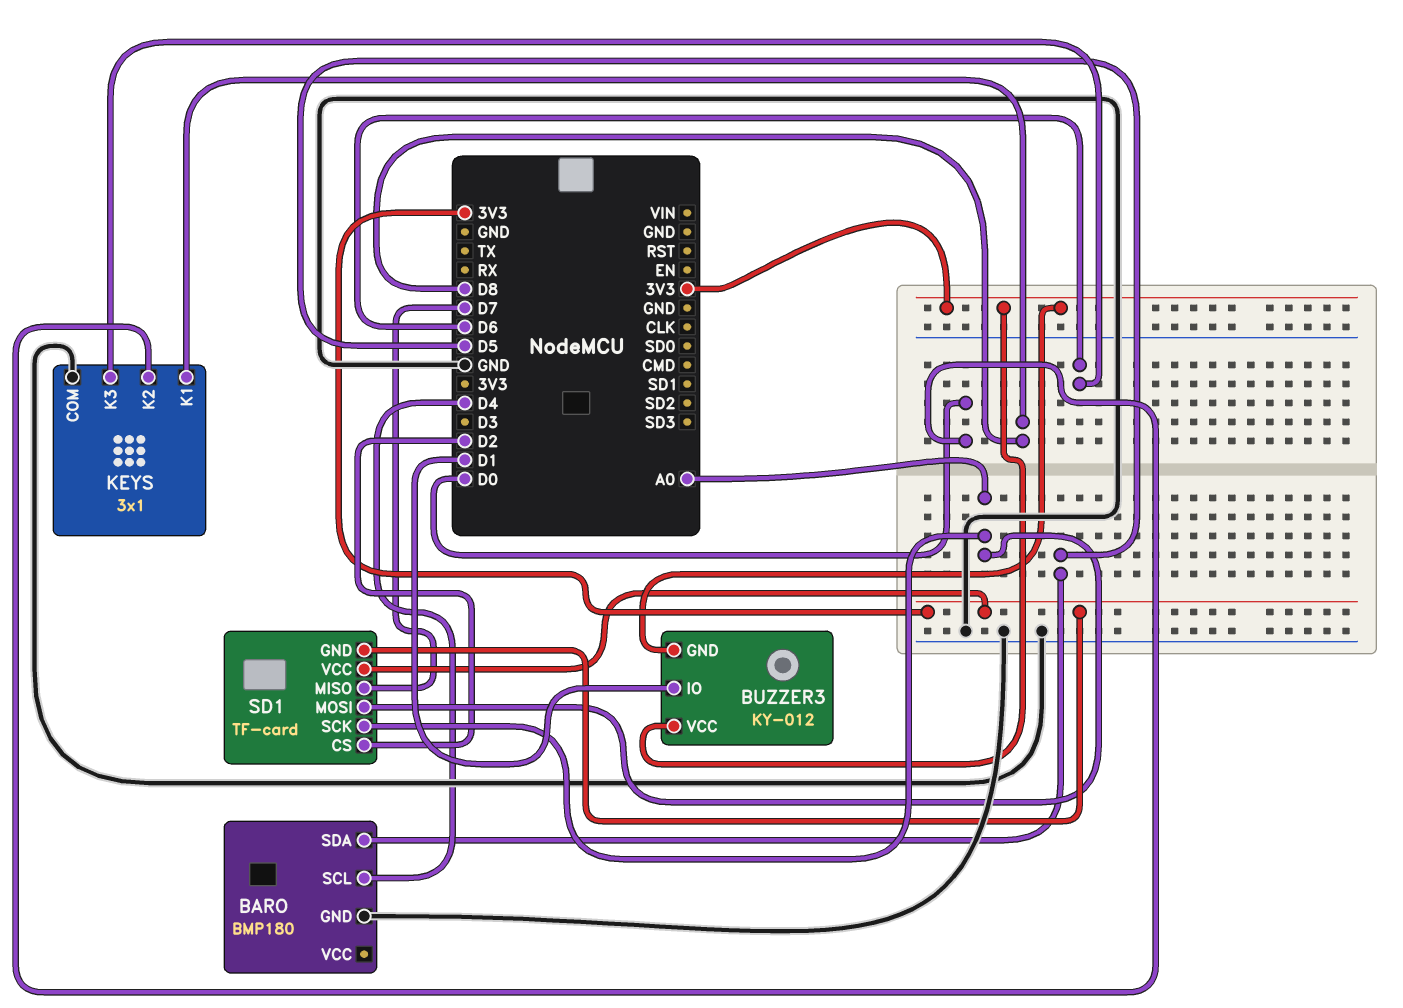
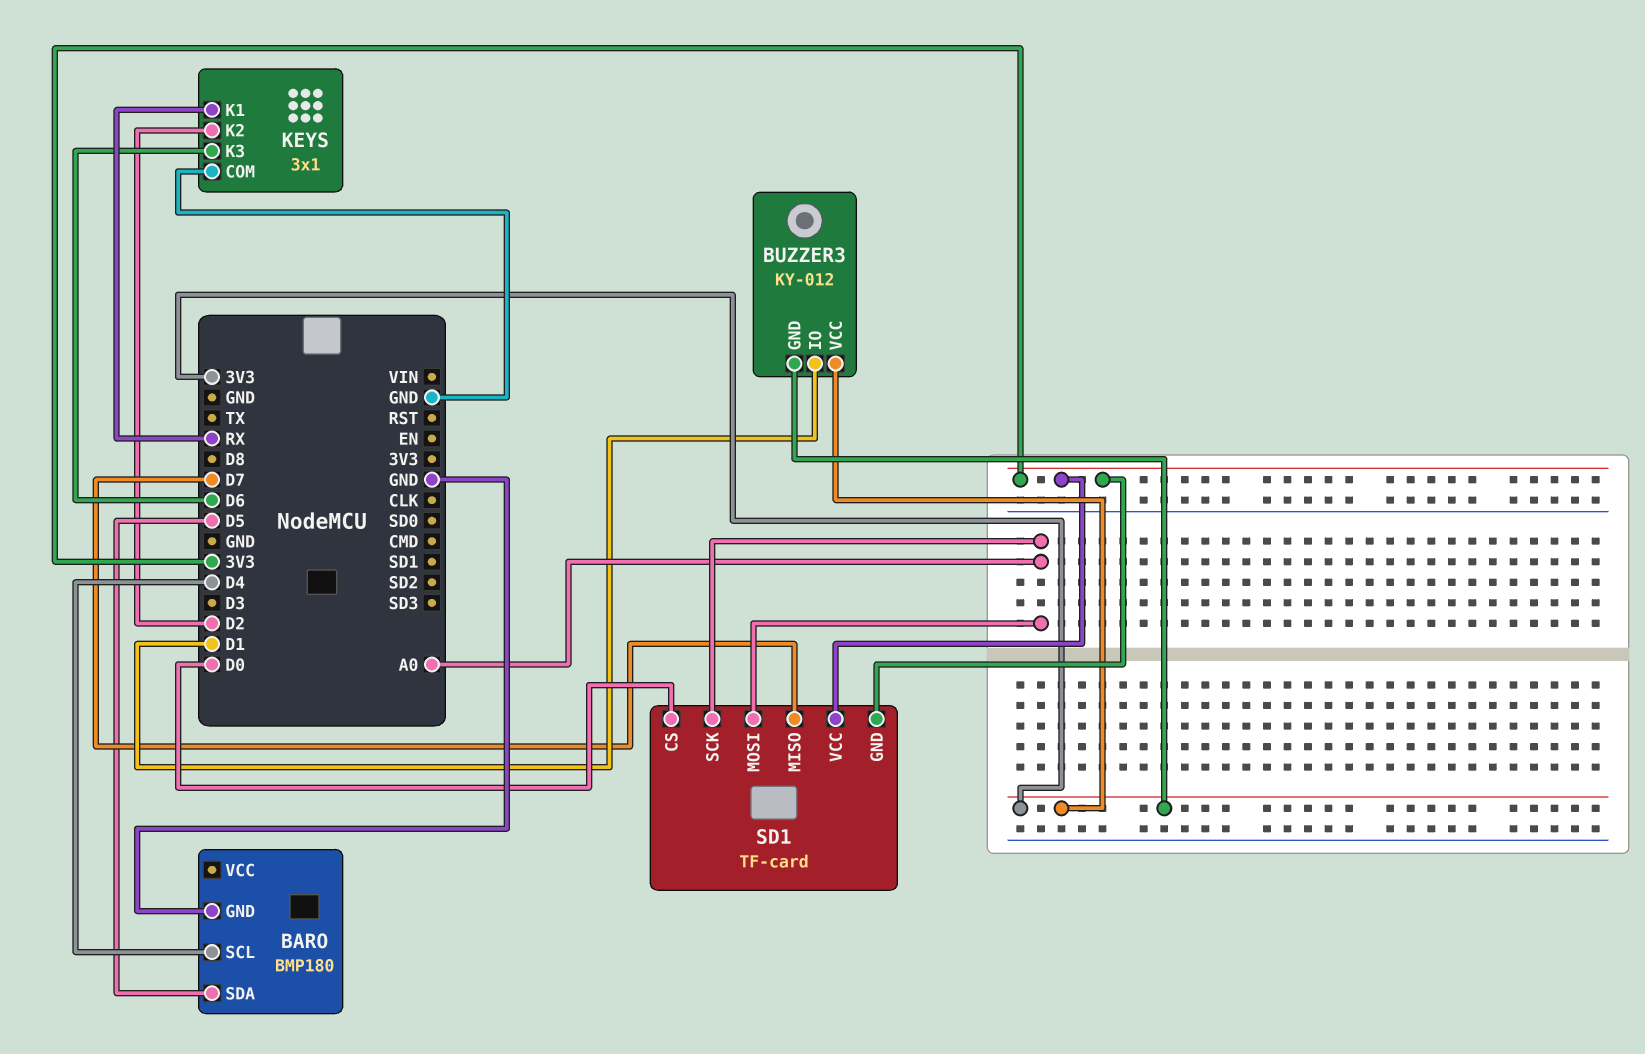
KEYS pin K1: D8 -> RX
KEYS pin K2: D0 -> D2
SD1 pin CS: D2 -> D0

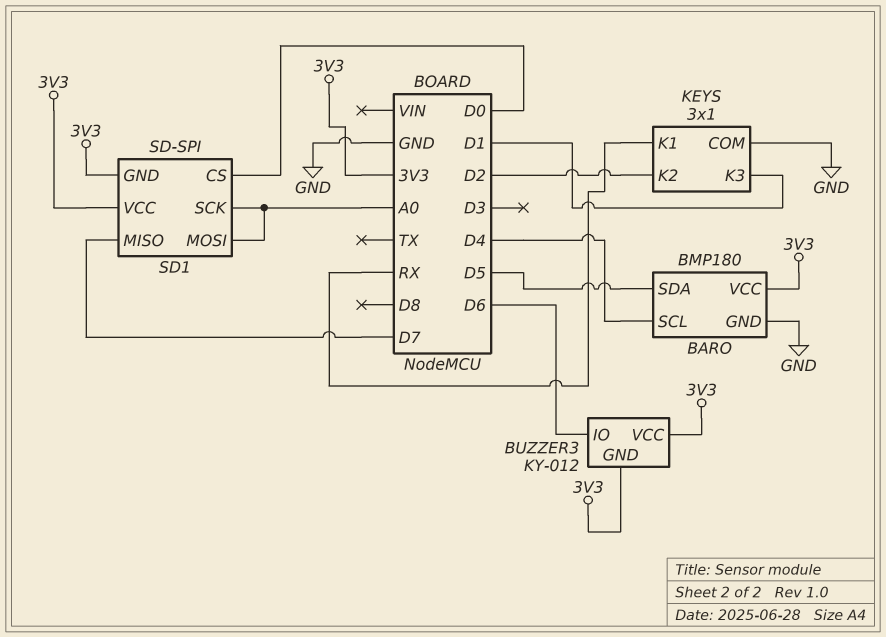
BARO pin VCC: none -> 3V3
BUZZER3 pin IO: D1 -> D6
KEYS pin K3: D6 -> D1
SD1: TF-card -> SD-SPI

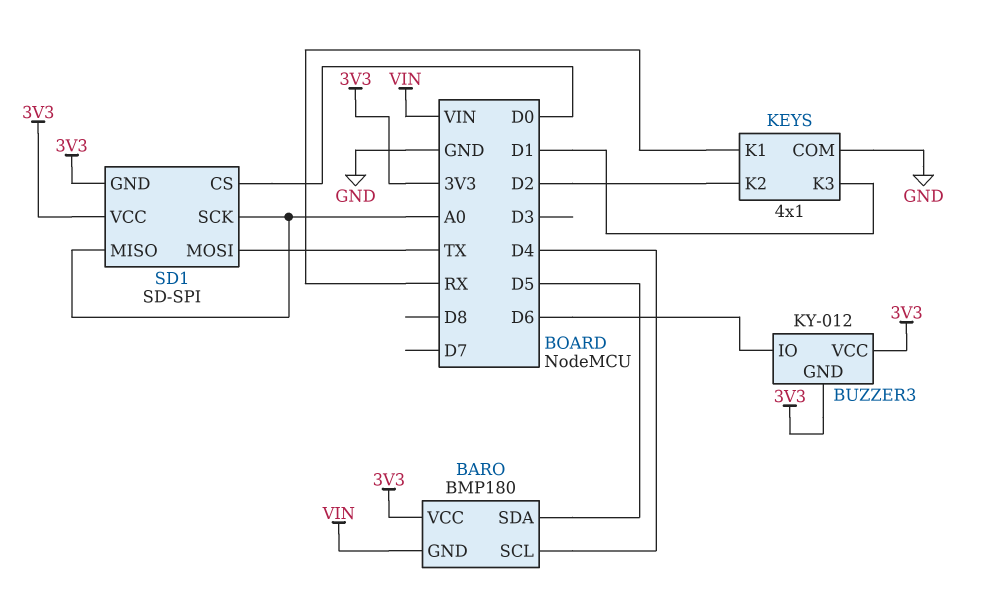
BARO pin GND: GND -> VIN
KEYS: 3x1 -> 4x1
SD1 pin MISO: D7 -> A0
SD1 pin MOSI: A0 -> TX

